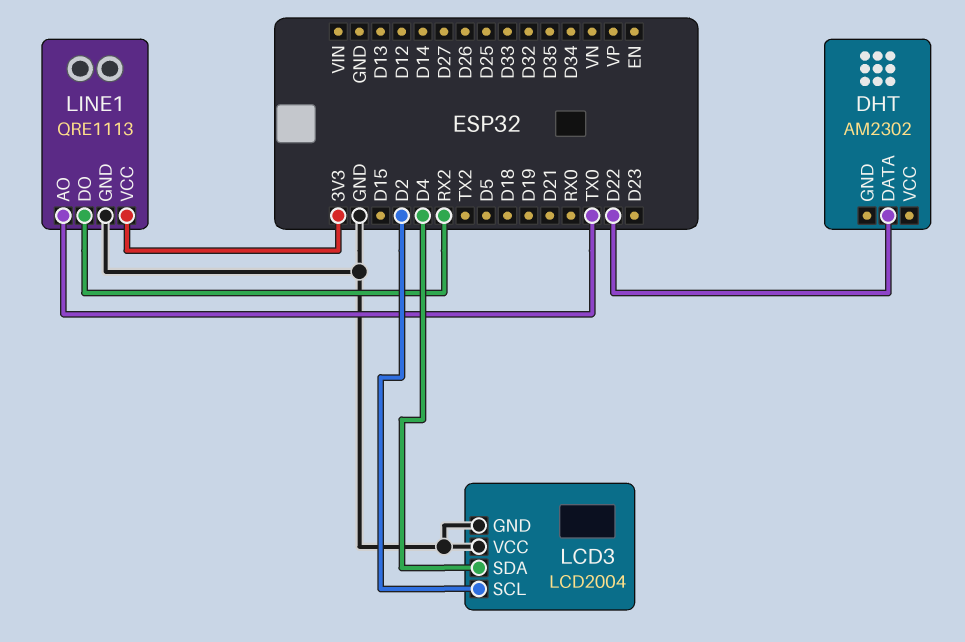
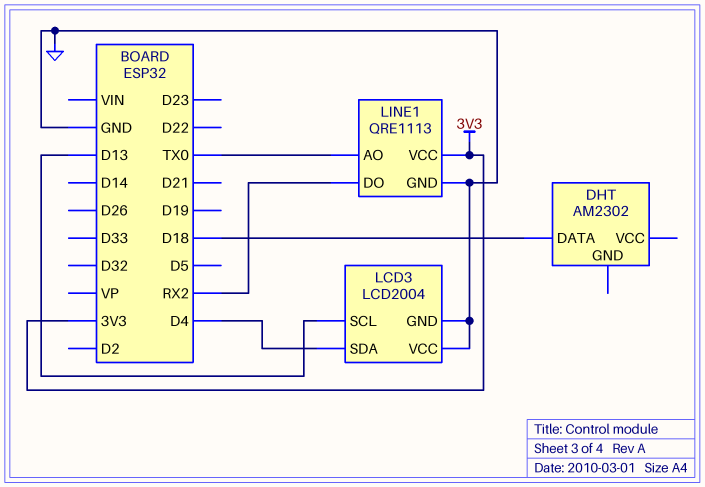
DHT pin DATA: D22 -> D18
LCD3 pin SCL: D2 -> D13

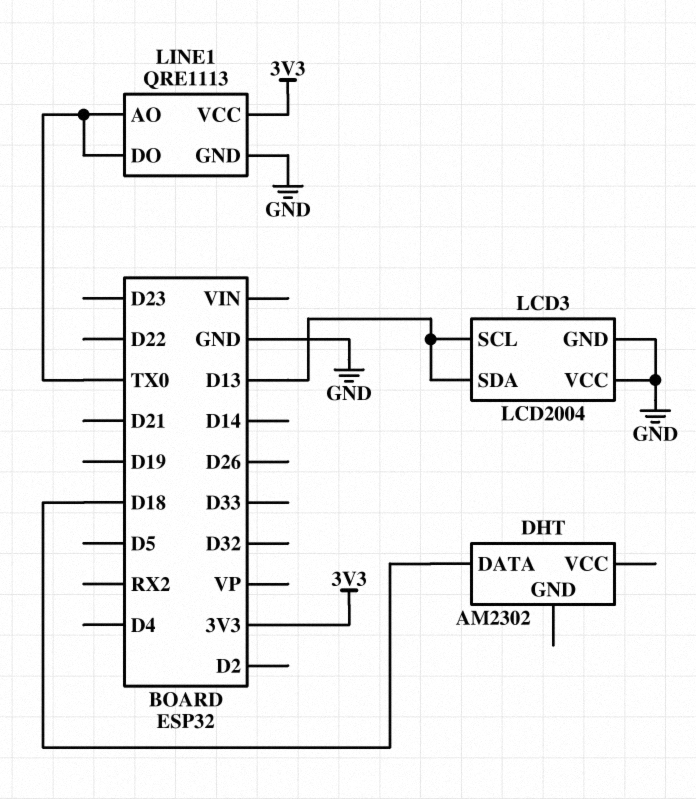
LCD3 pin SDA: D4 -> D13
LINE1 pin DO: RX2 -> TX0

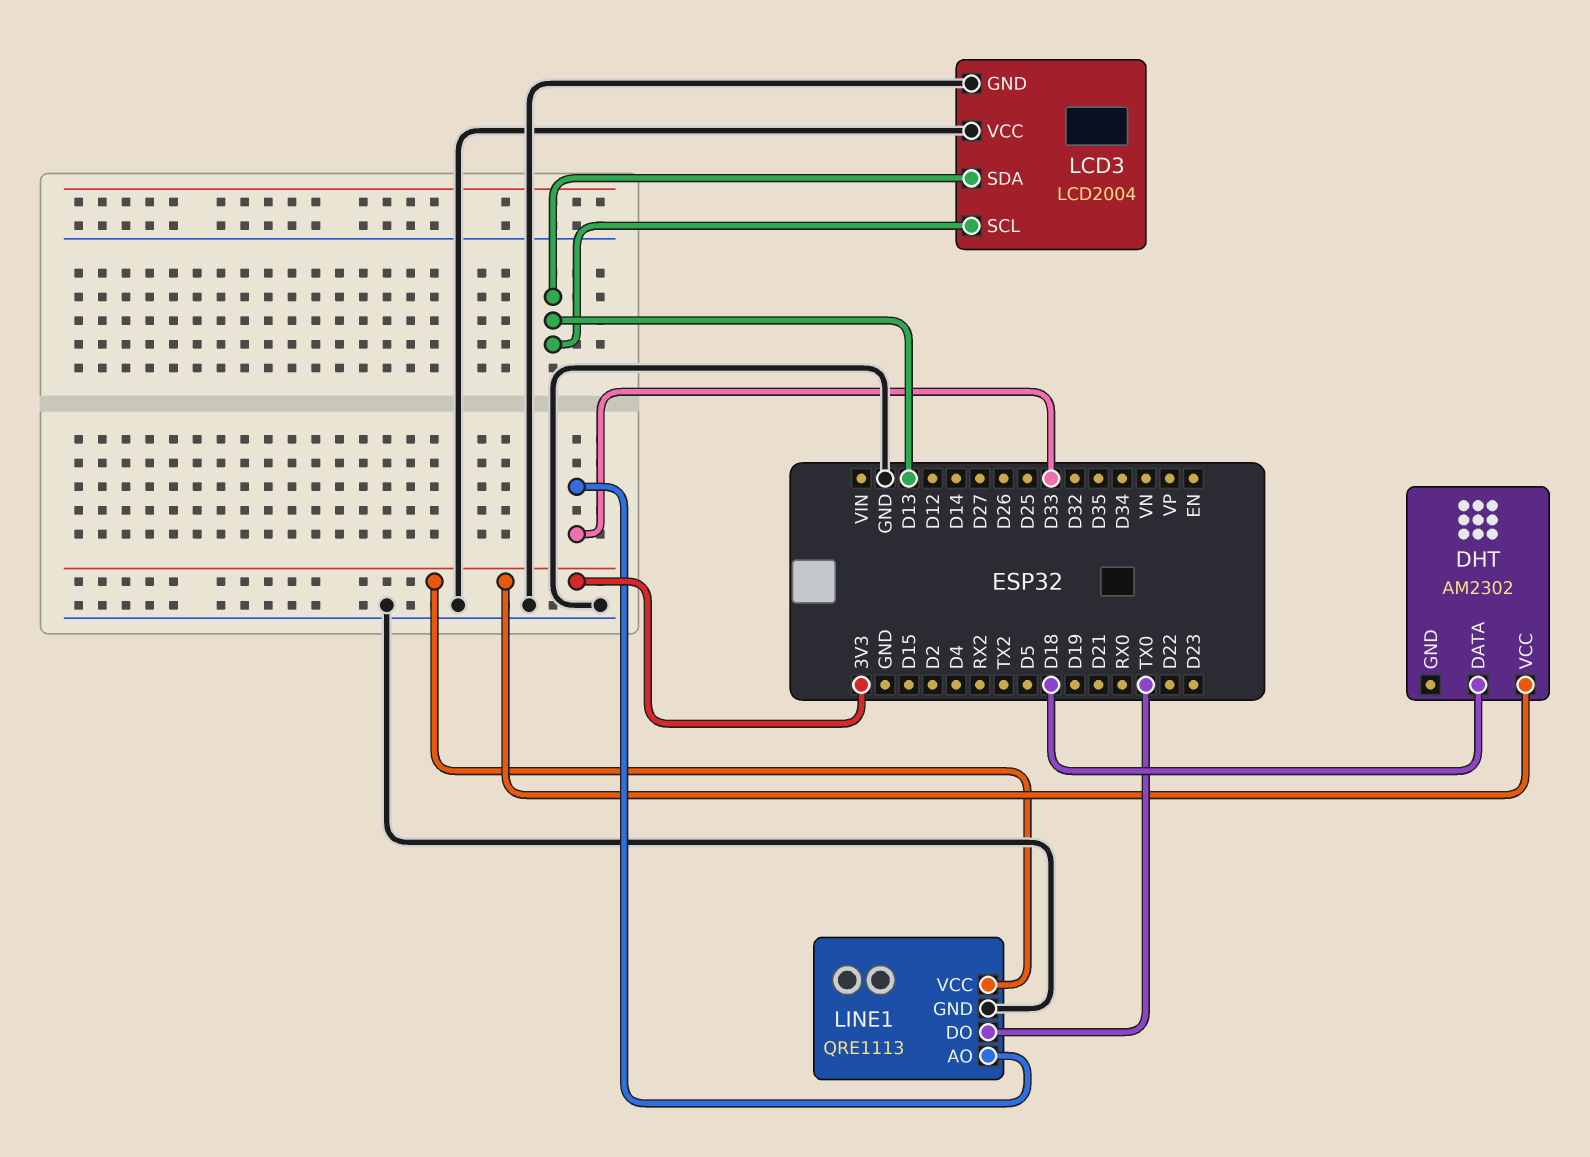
DHT pin VCC: none -> 3V3
LINE1 pin AO: TX0 -> D33

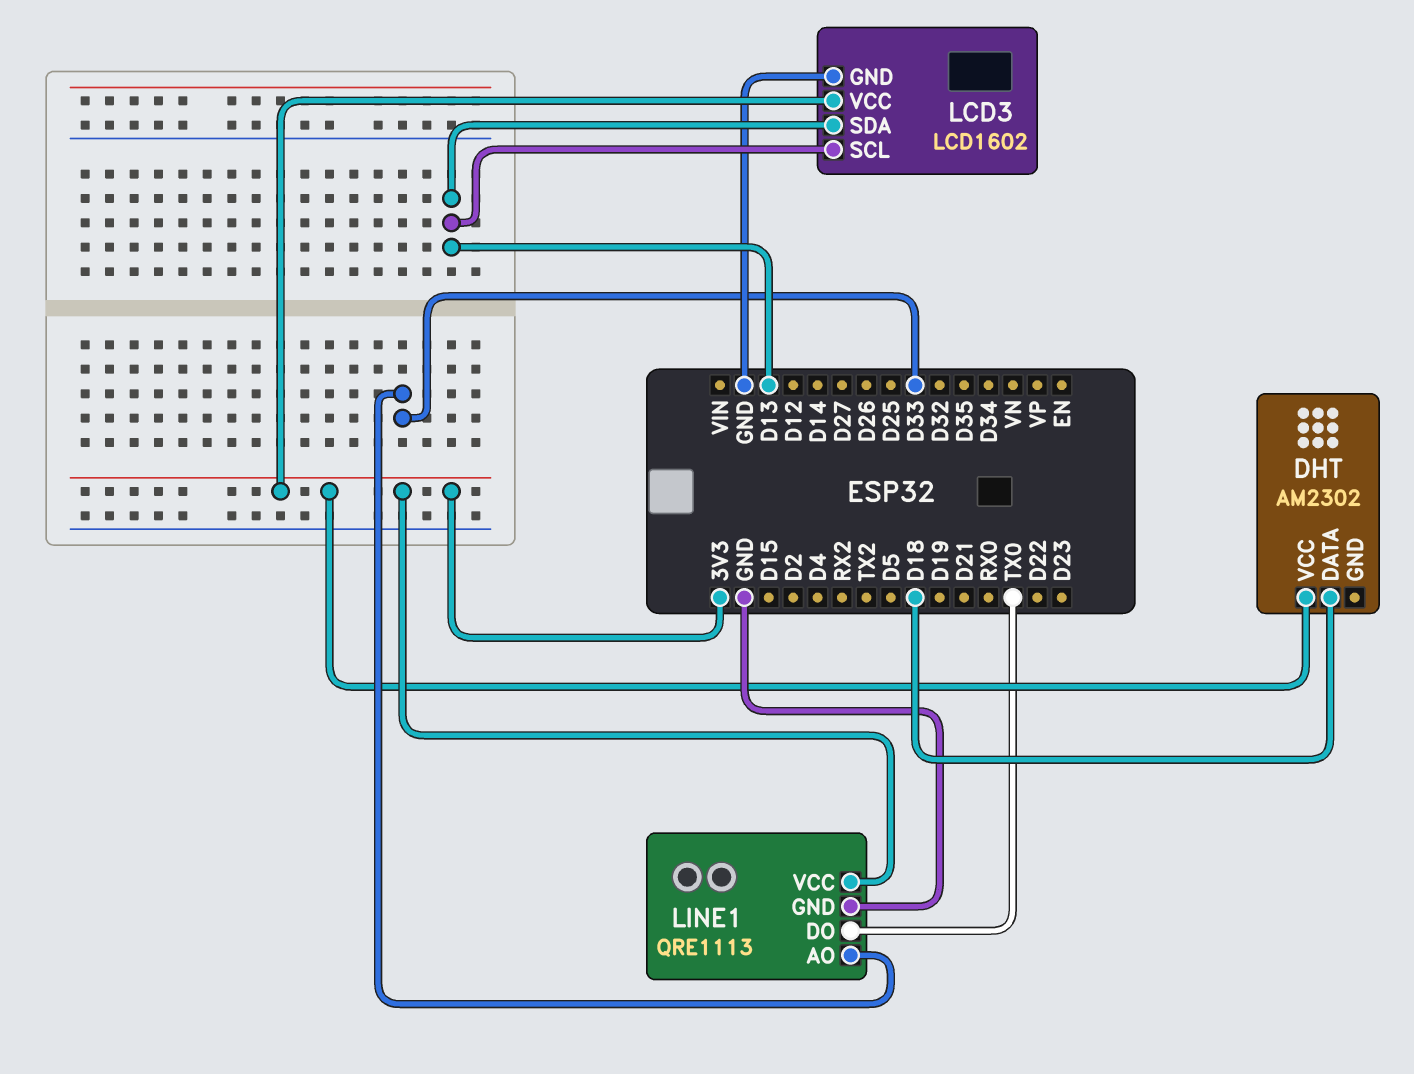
LCD3: LCD2004 -> LCD1602
LCD3 pin VCC: GND -> 3V3

